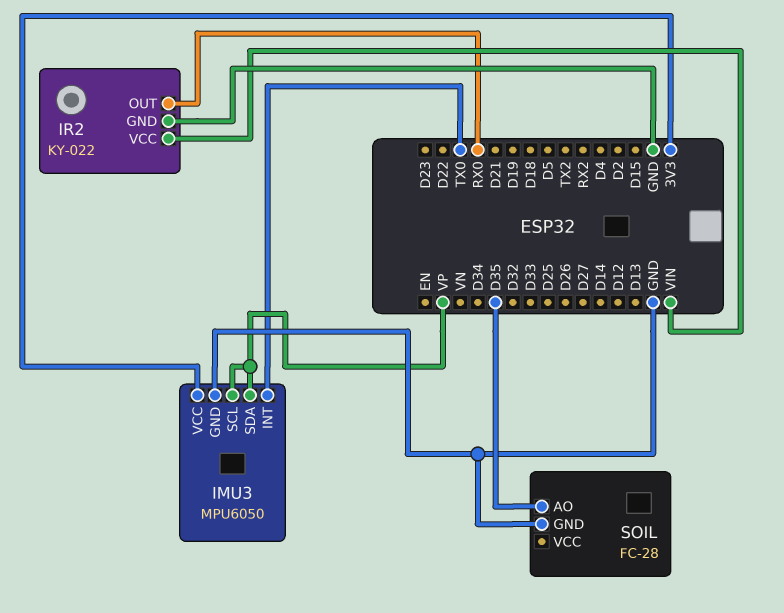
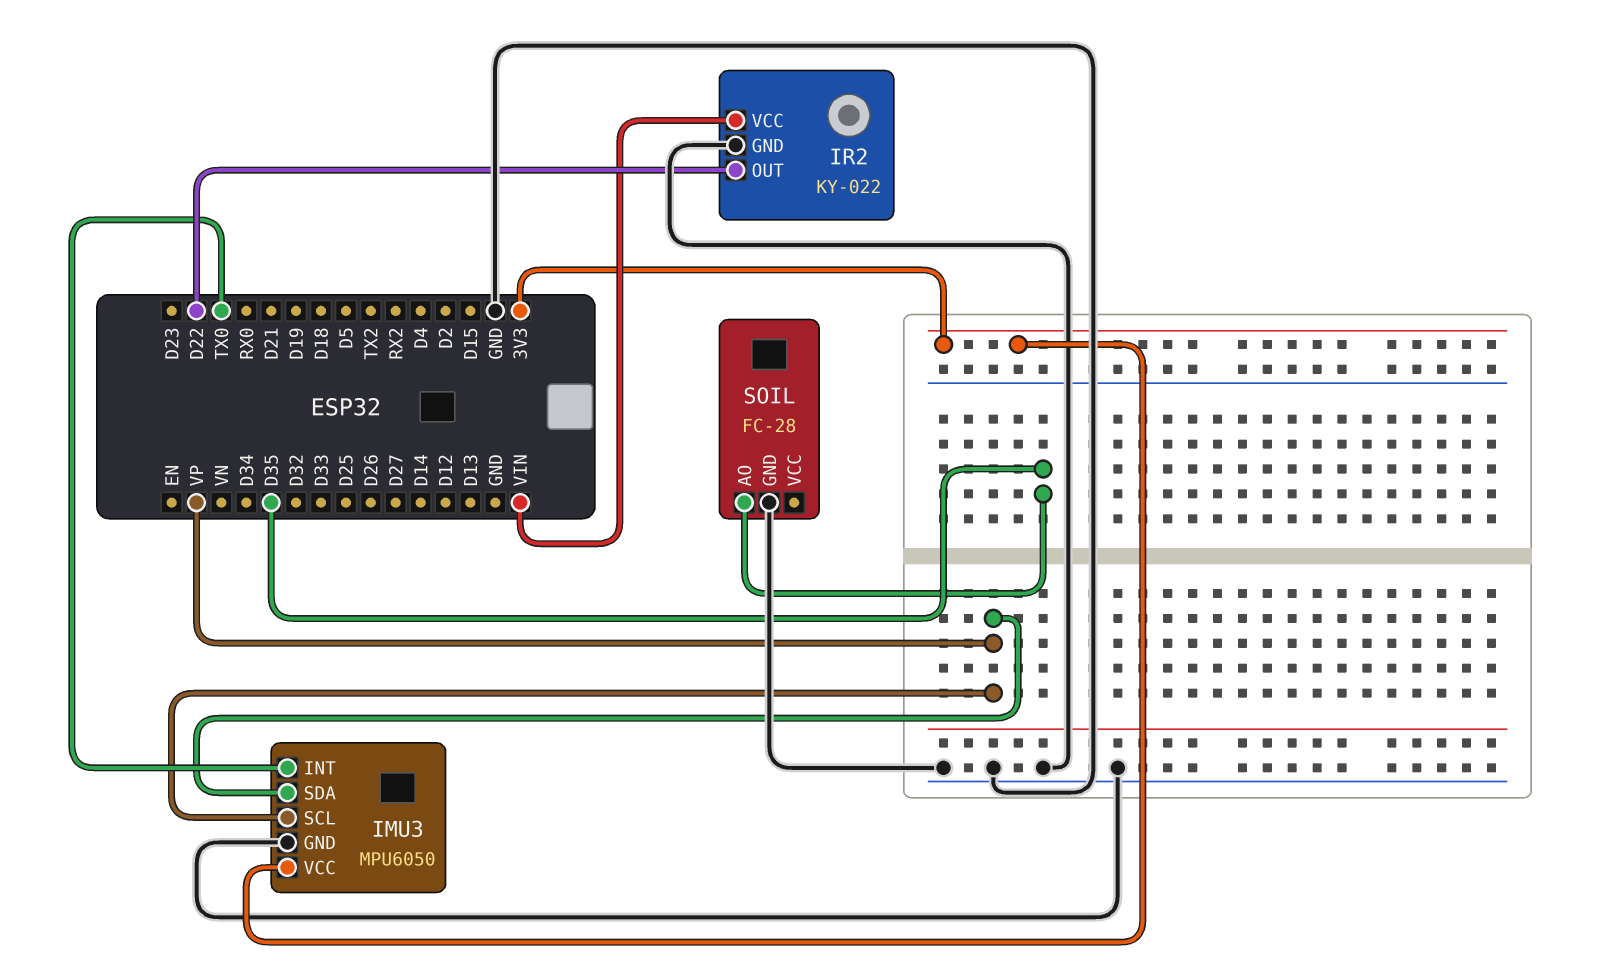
IR2 pin OUT: RX0 -> D22

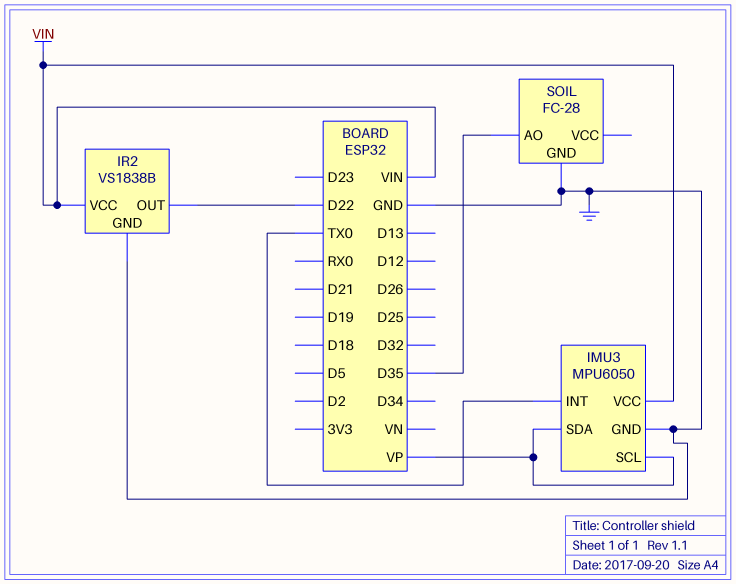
IMU3 pin VCC: 3V3 -> VIN
IR2: KY-022 -> VS1838B

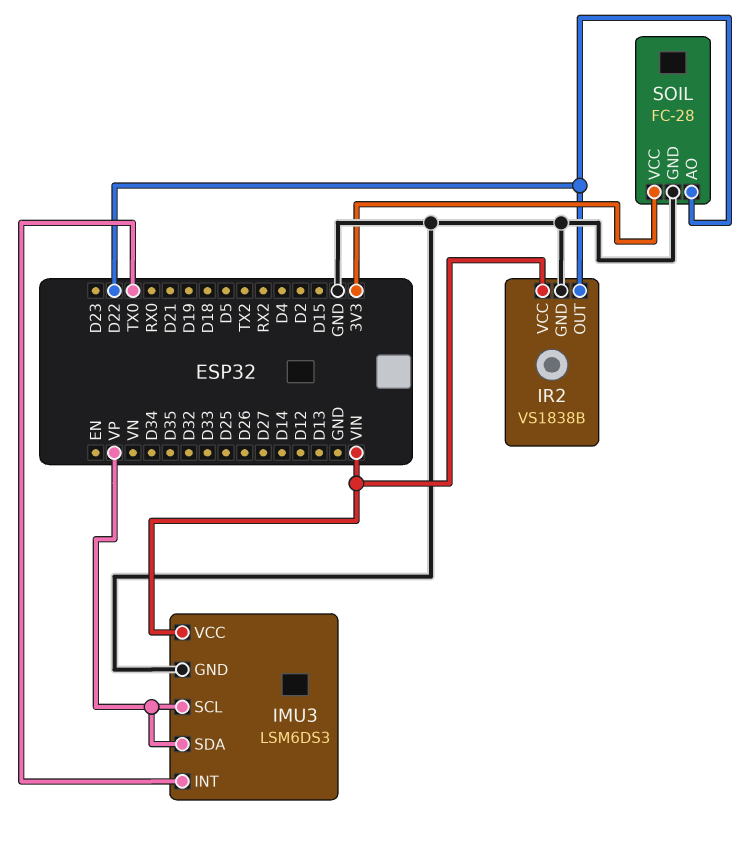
IMU3: MPU6050 -> LSM6DS3
SOIL pin AO: D35 -> D22
SOIL pin VCC: none -> 3V3

